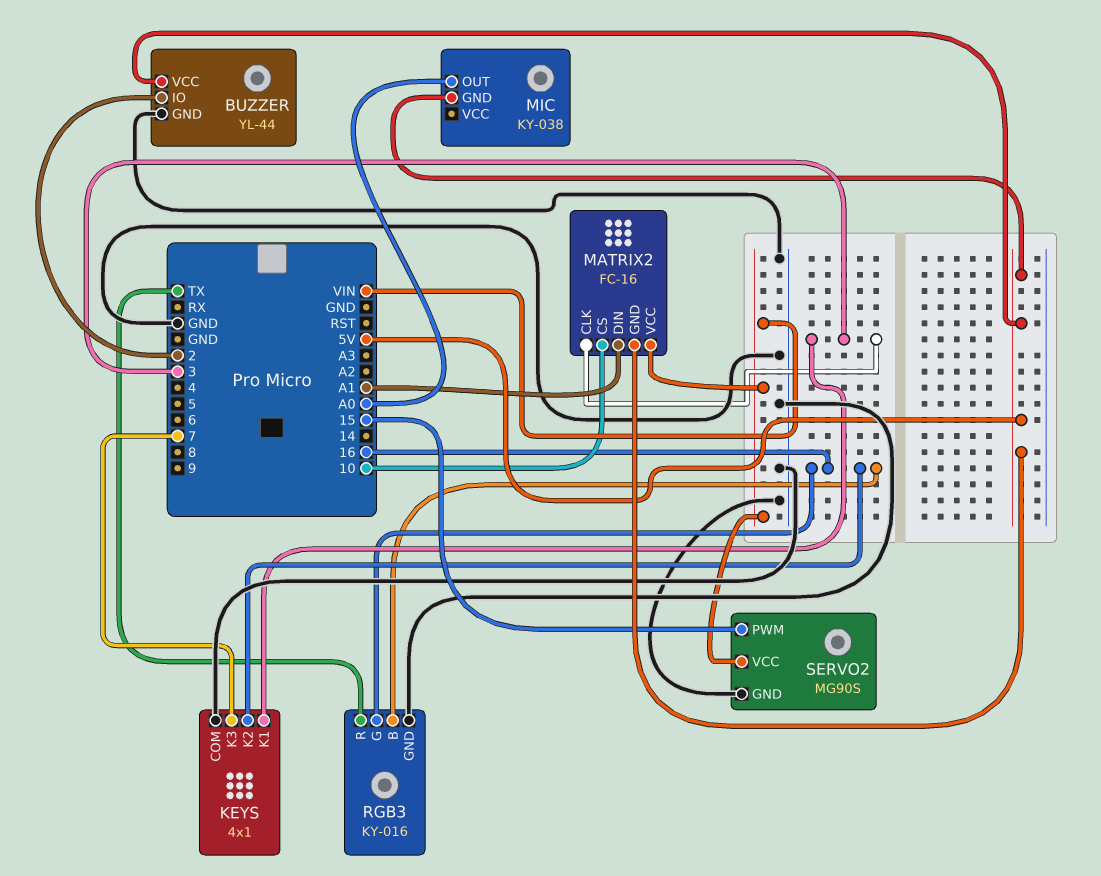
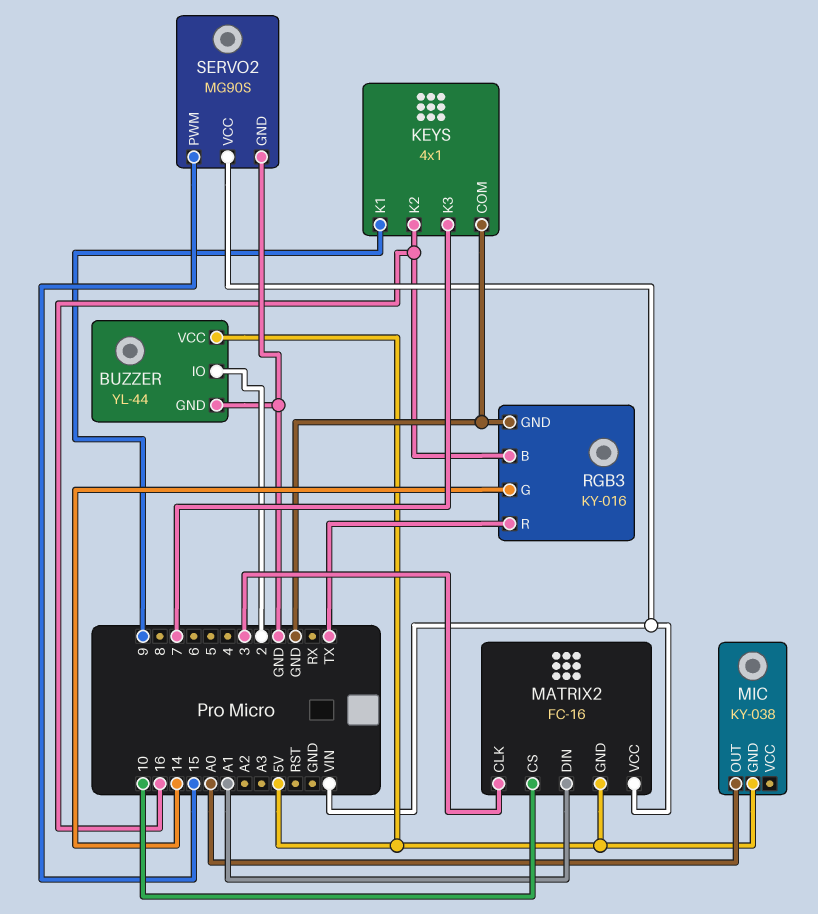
KEYS pin K1: 3 -> 9
RGB3 pin G: 16 -> 14

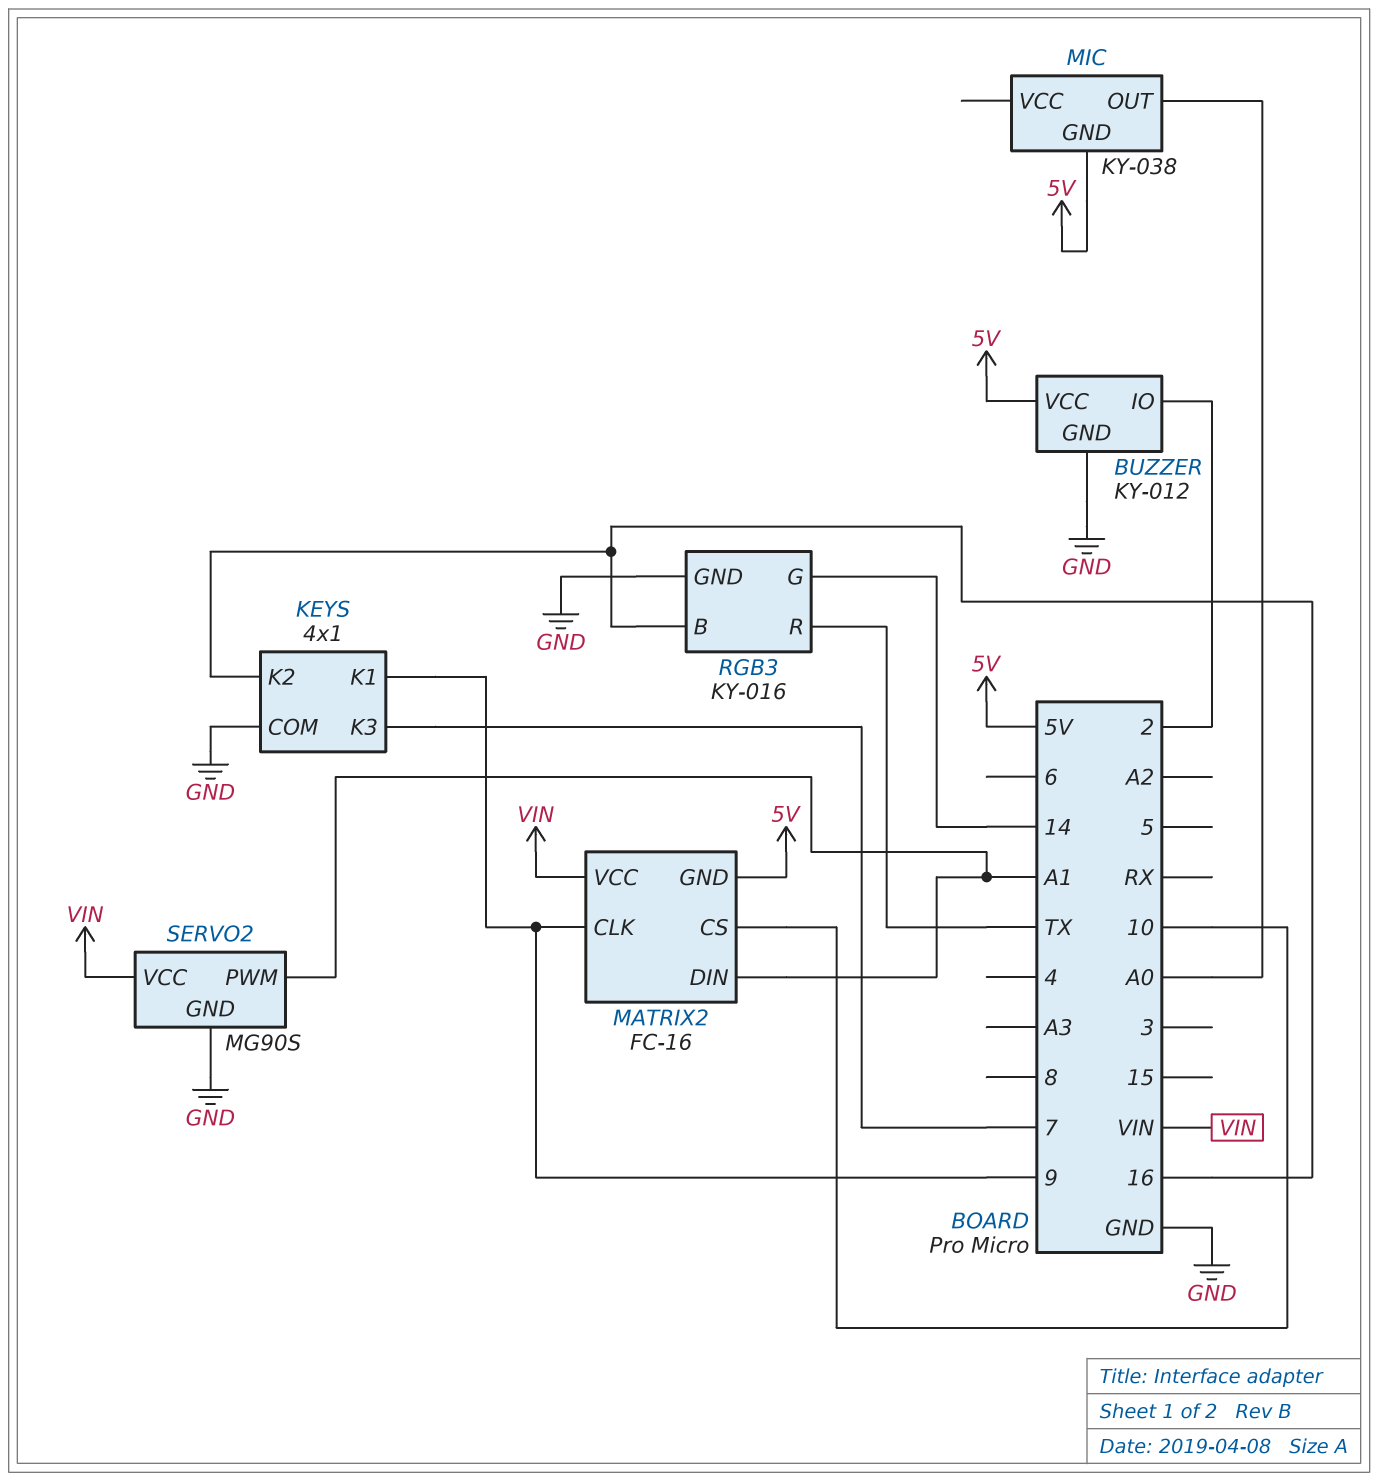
BUZZER: YL-44 -> KY-012
MATRIX2 pin CLK: 3 -> 9
SERVO2 pin PWM: 15 -> A1

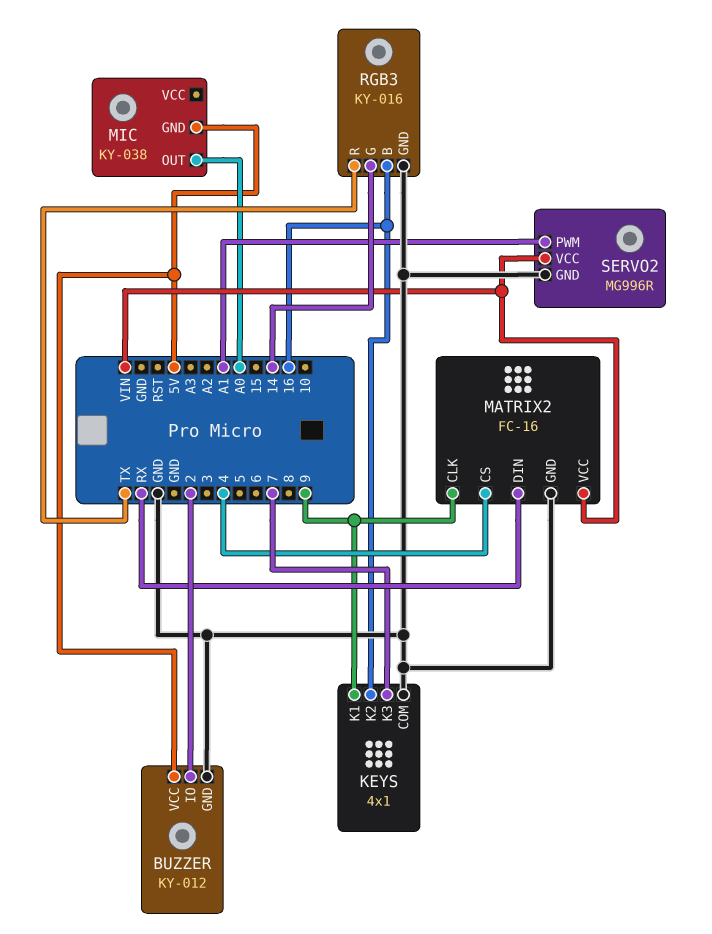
MATRIX2 pin CS: 10 -> 4
MATRIX2 pin DIN: A1 -> RX
MATRIX2 pin GND: 5V -> GND
SERVO2: MG90S -> MG996R

